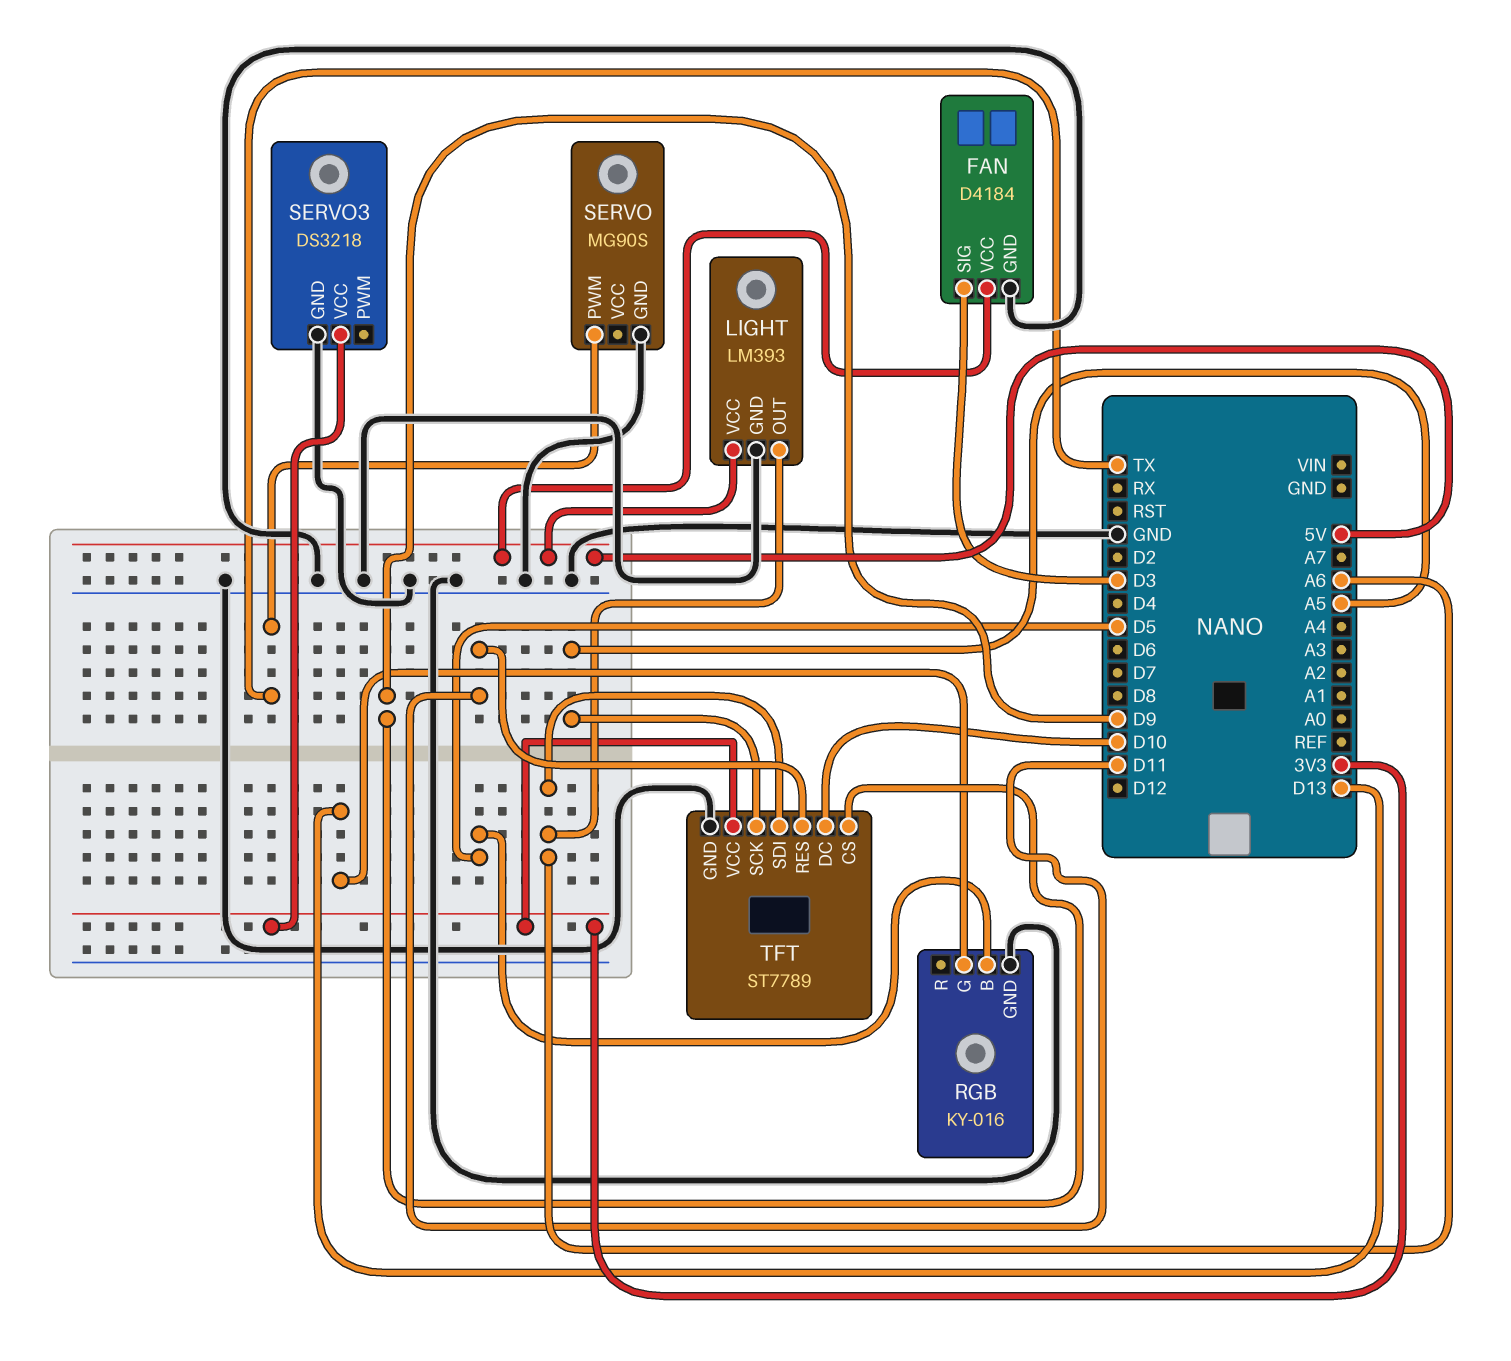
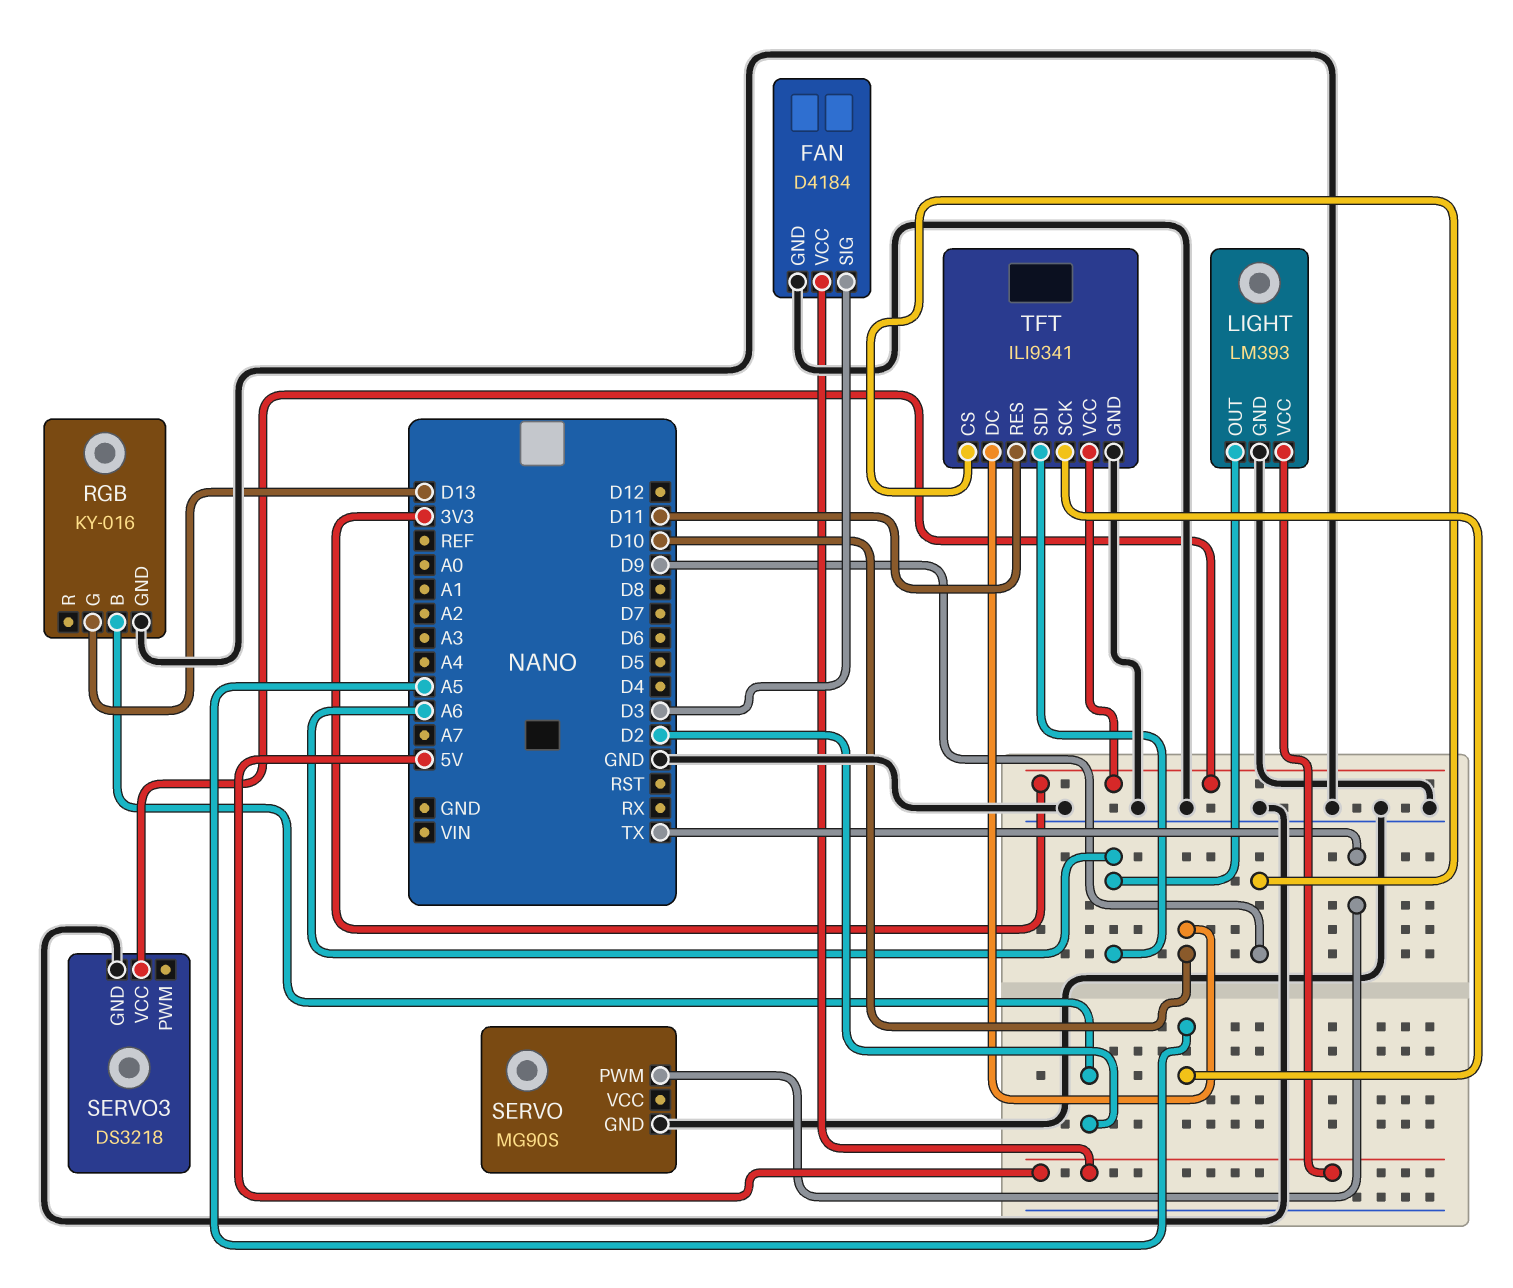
RGB pin B: D5 -> D2
TFT: ST7789 -> ILI9341

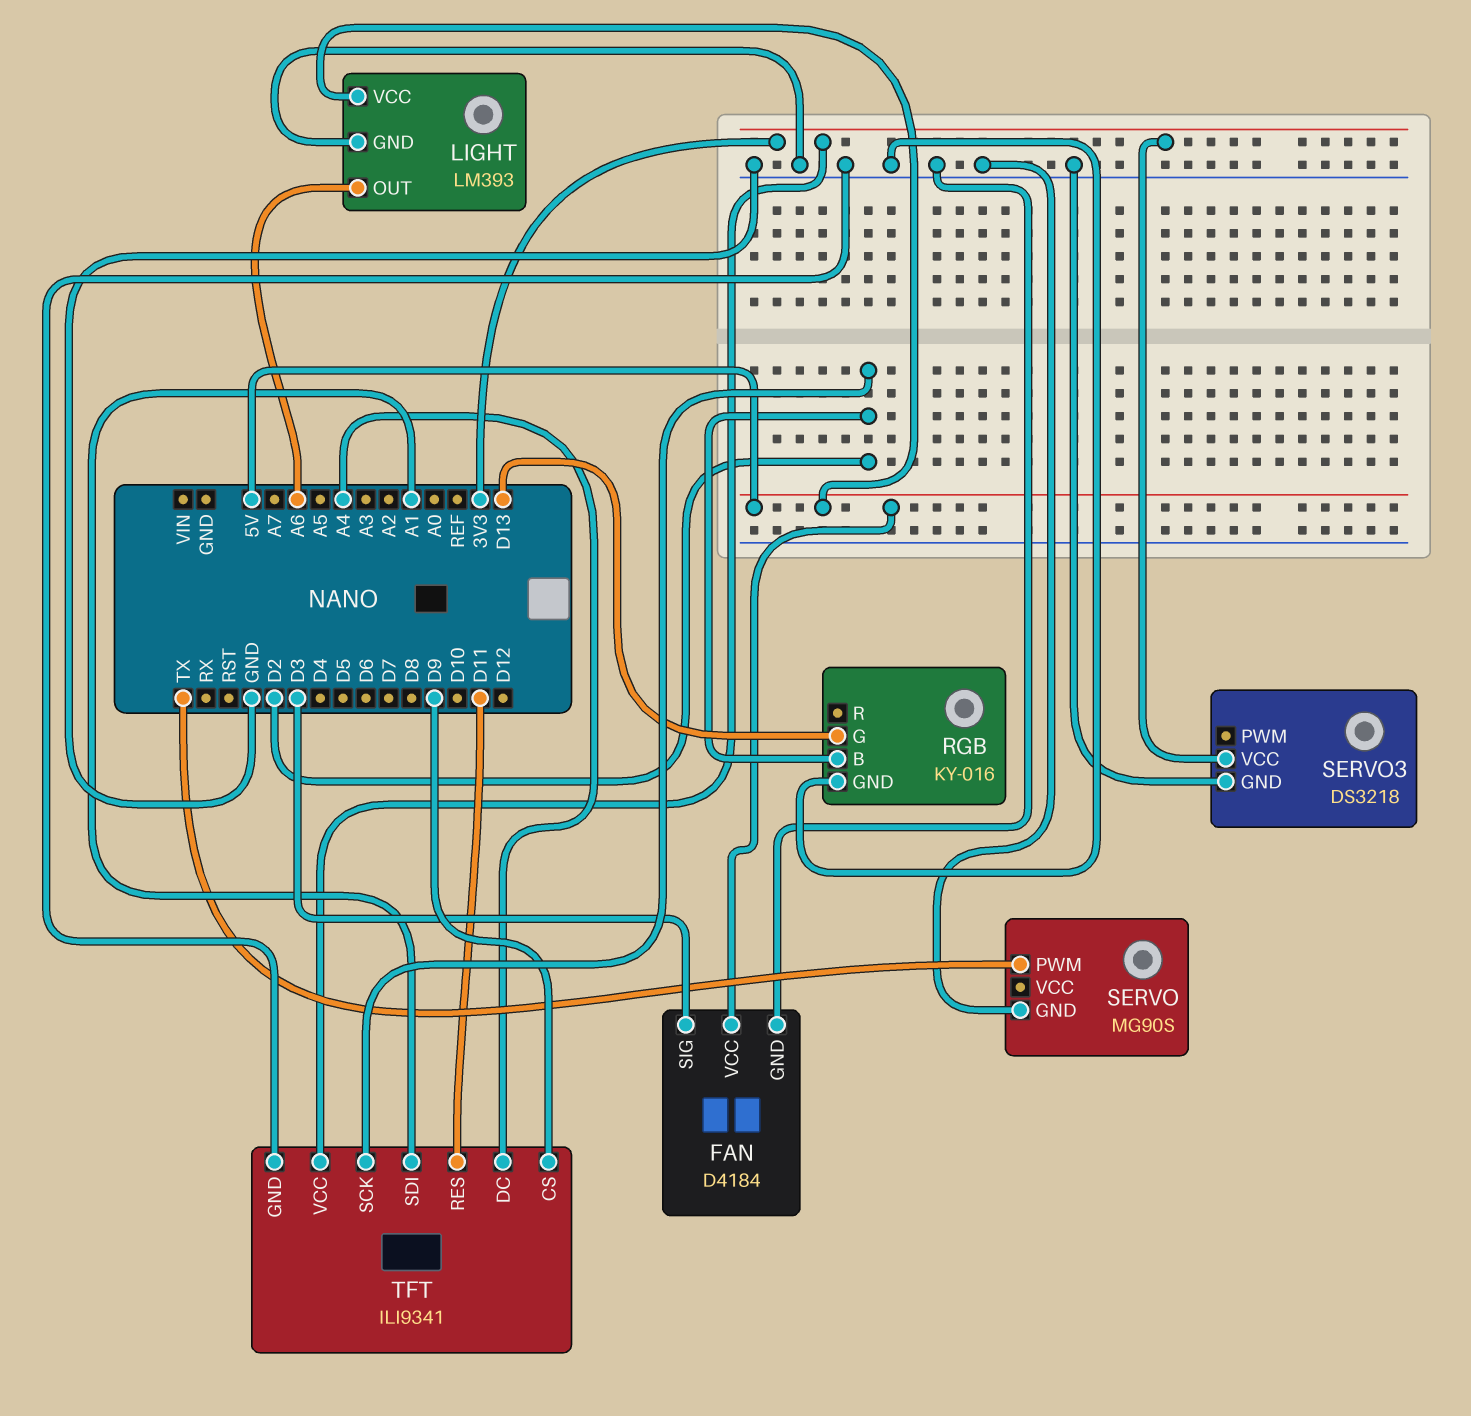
TFT pin DC: D10 -> A4
TFT pin SCK: A5 -> D2
TFT pin SDI: A6 -> A1

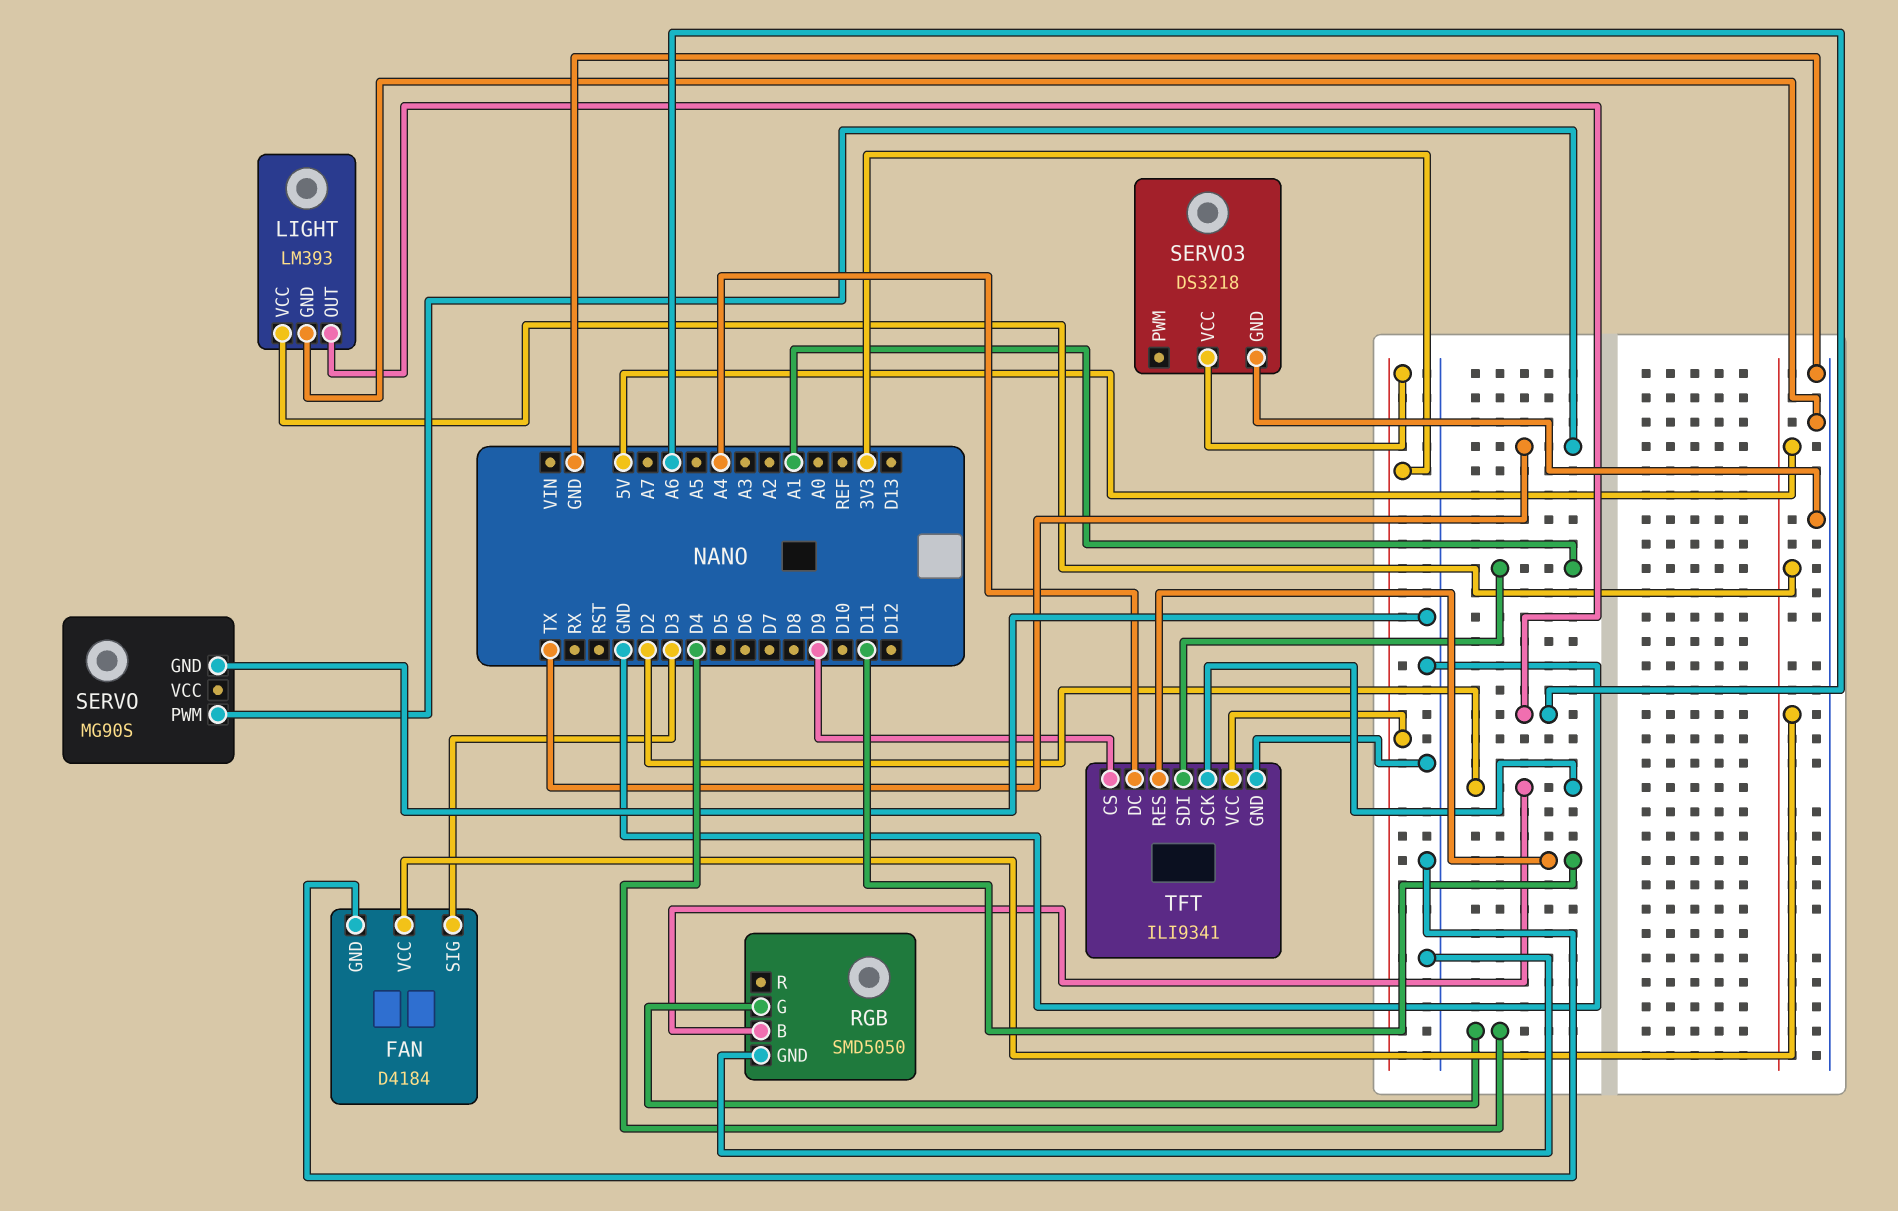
RGB: KY-016 -> SMD5050
RGB pin G: D13 -> D4

